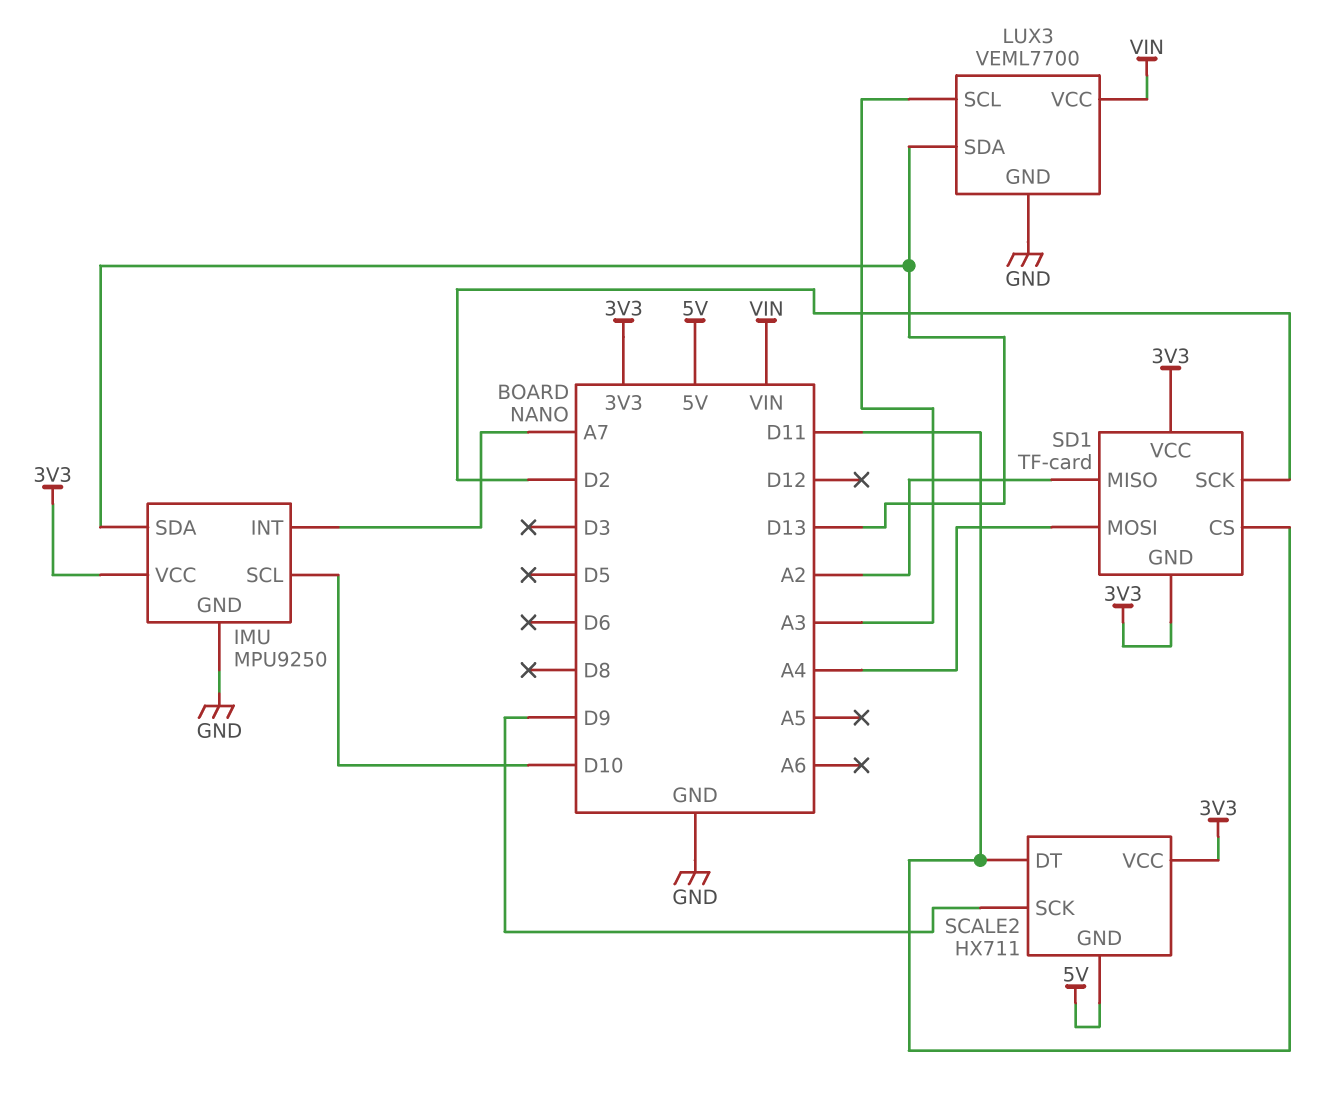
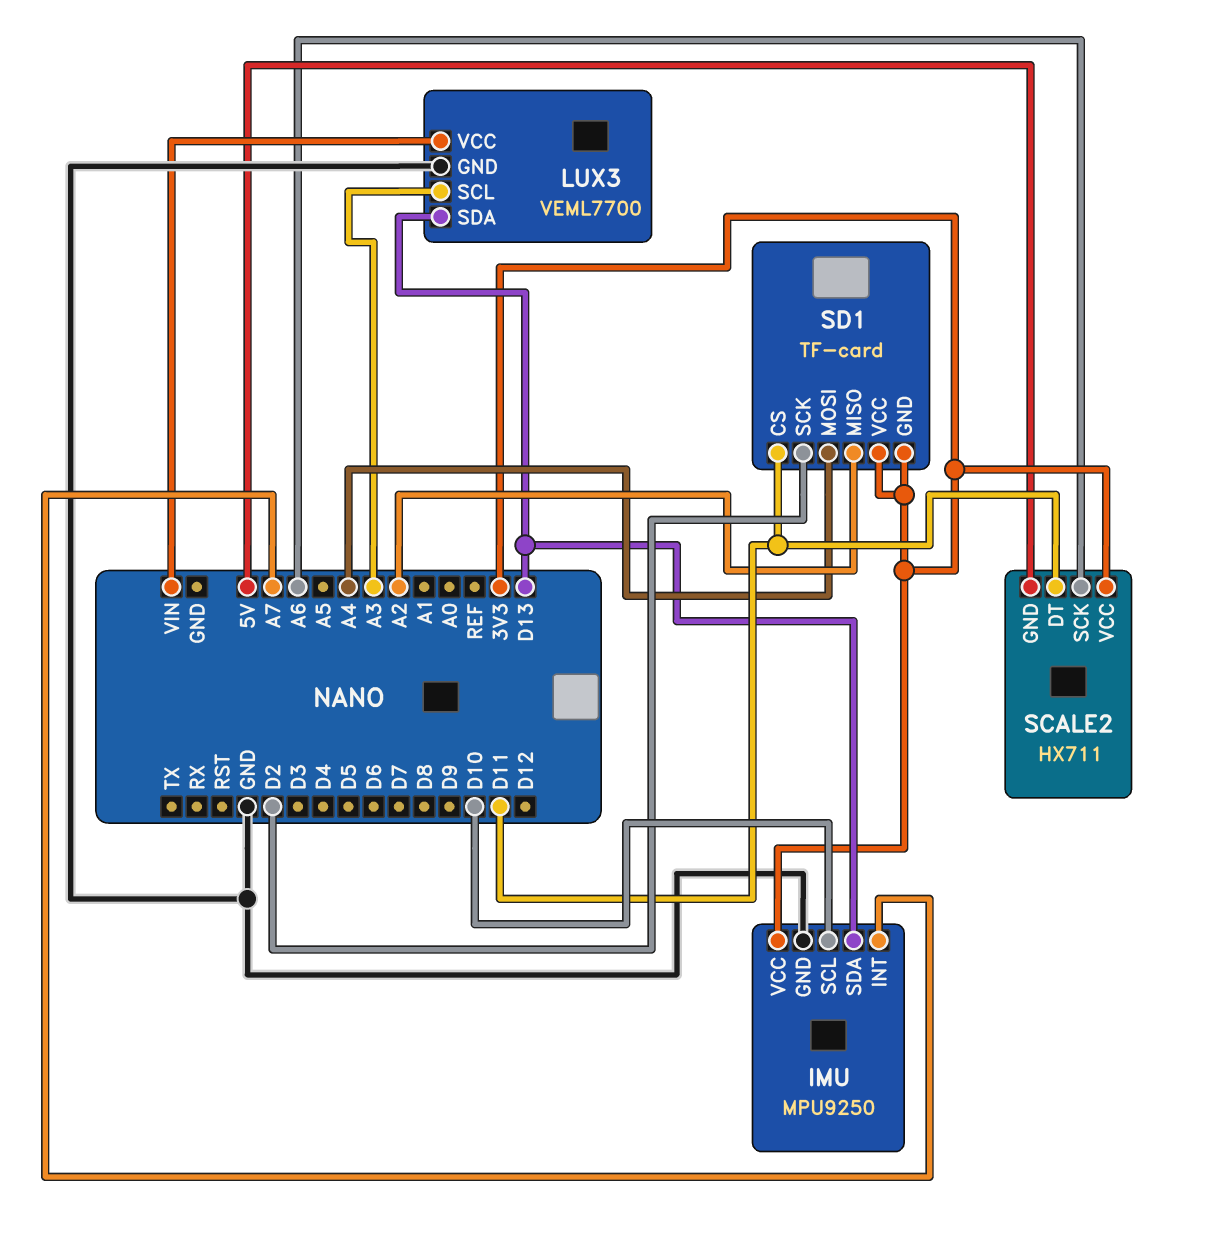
SCALE2 pin SCK: D9 -> A6

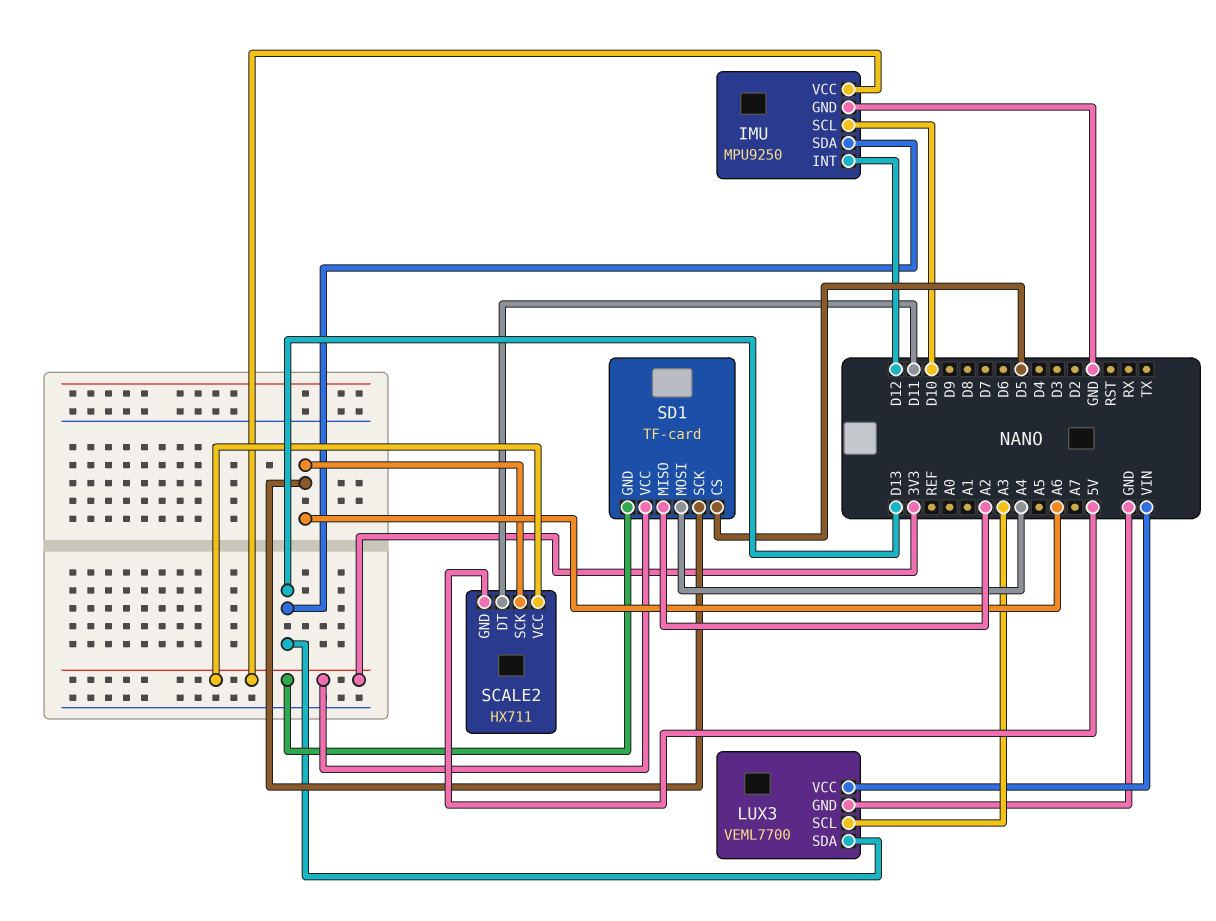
IMU pin INT: A7 -> D12
SD1 pin CS: D11 -> D5
SD1 pin SCK: D2 -> A6

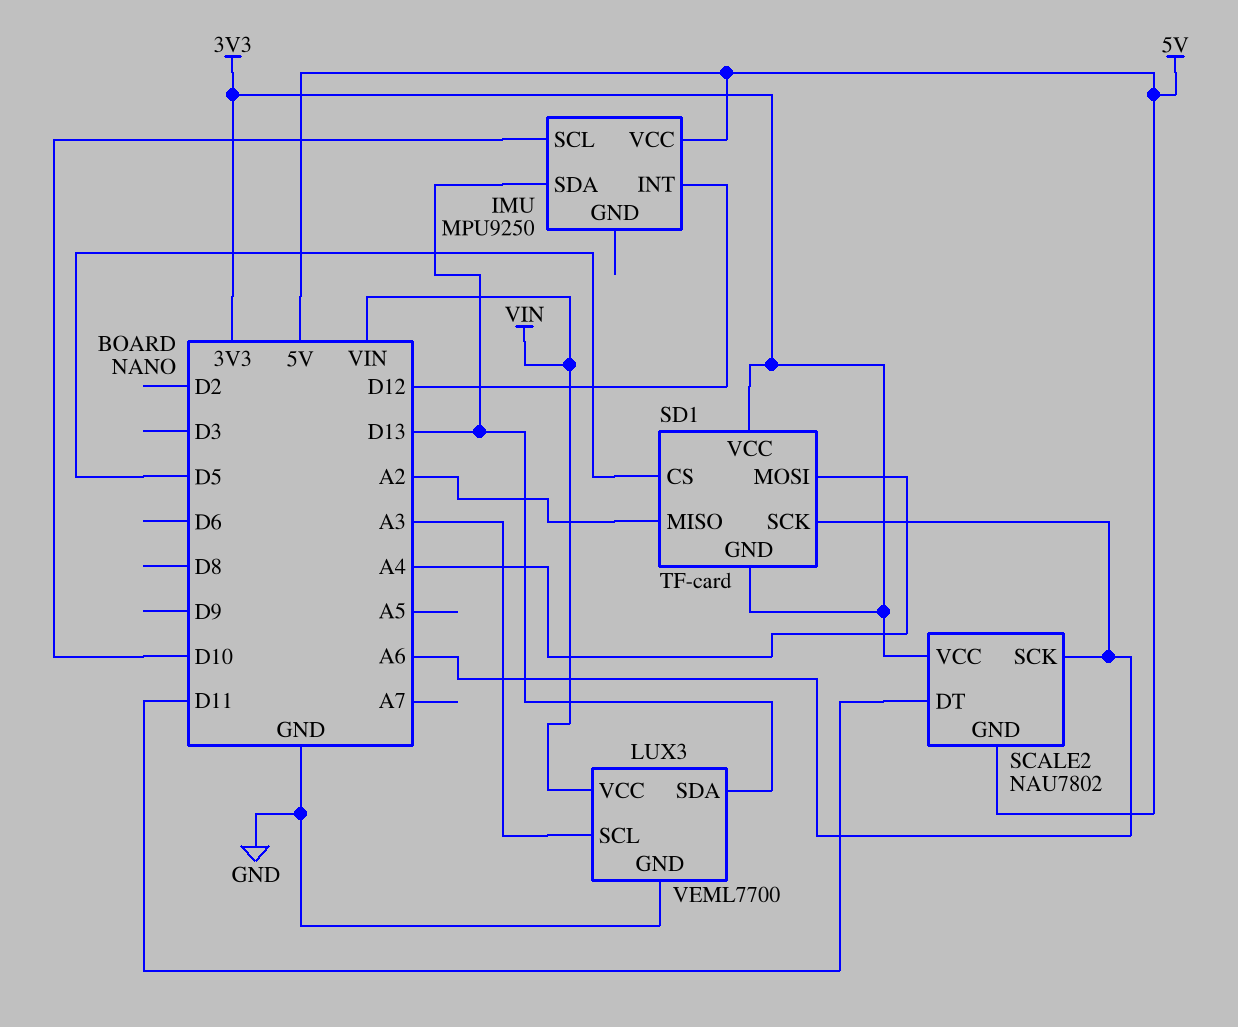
IMU pin GND: GND -> none
IMU pin VCC: 3V3 -> 5V
SCALE2: HX711 -> NAU7802

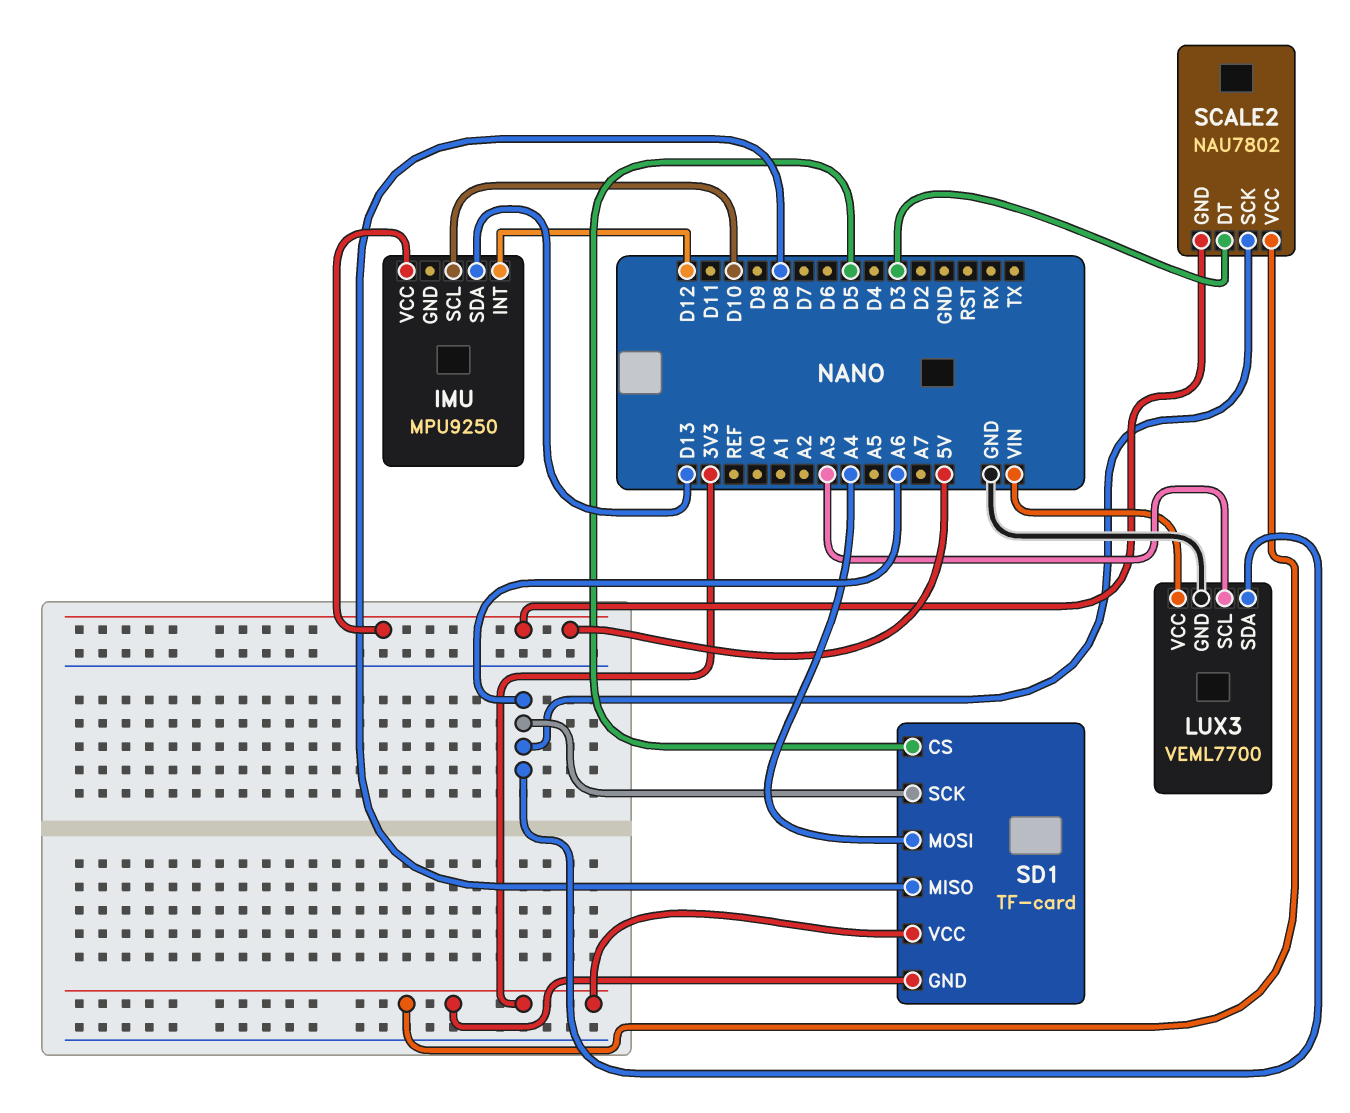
LUX3 pin SDA: D13 -> A6
SCALE2 pin DT: D11 -> D3
SD1 pin MISO: A2 -> D8

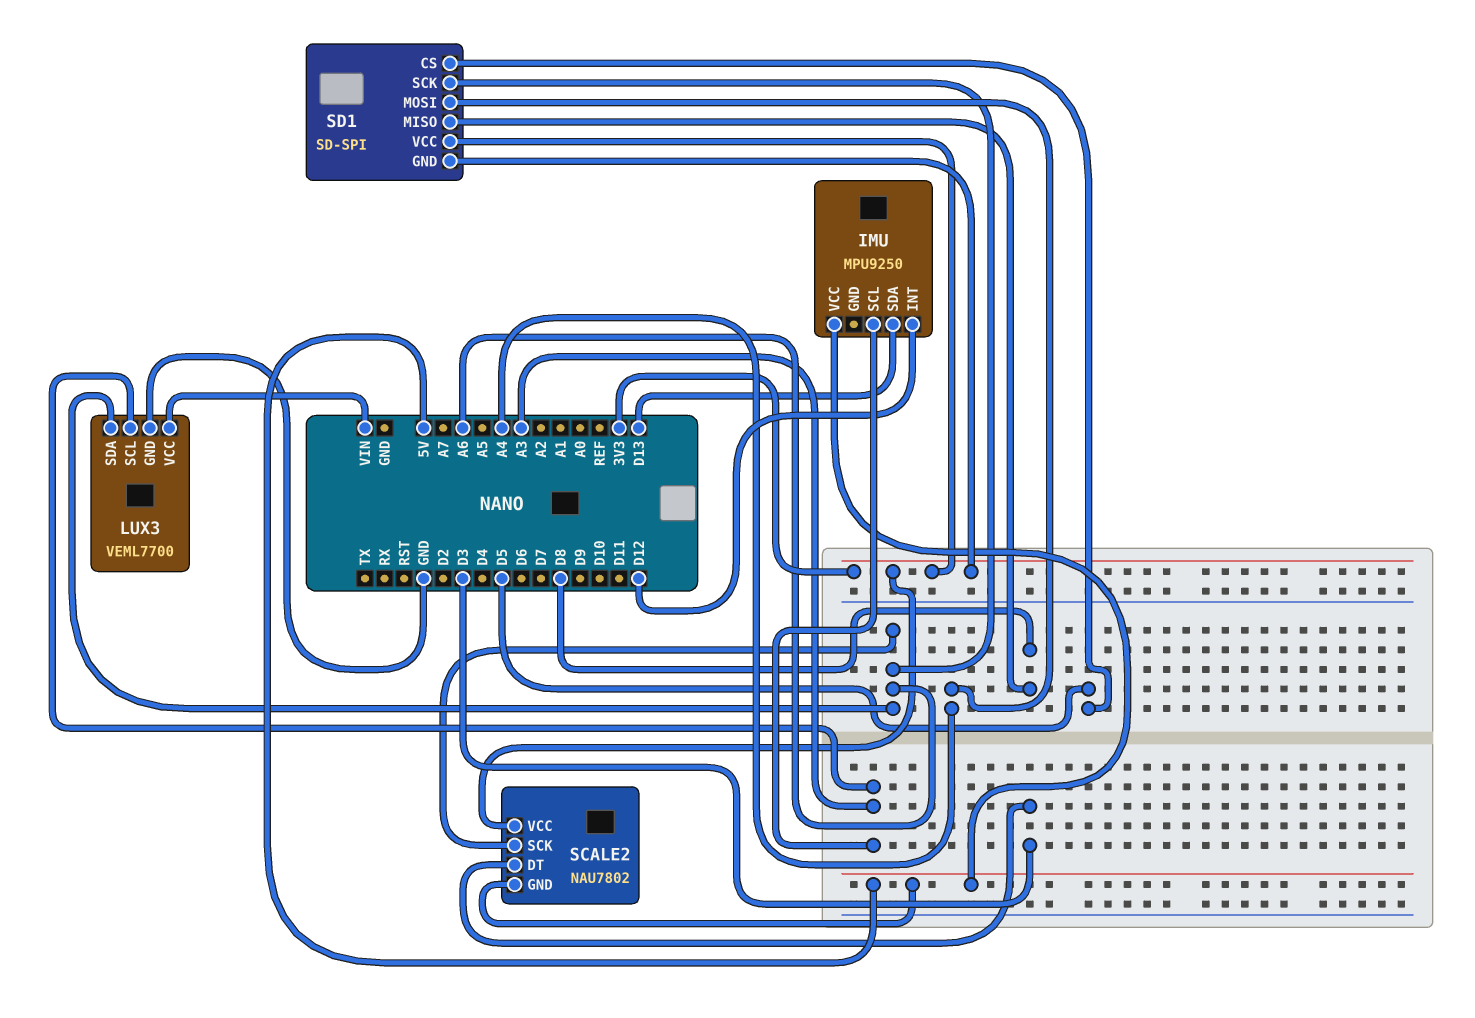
IMU pin SCL: D10 -> A3
SD1: TF-card -> SD-SPI

